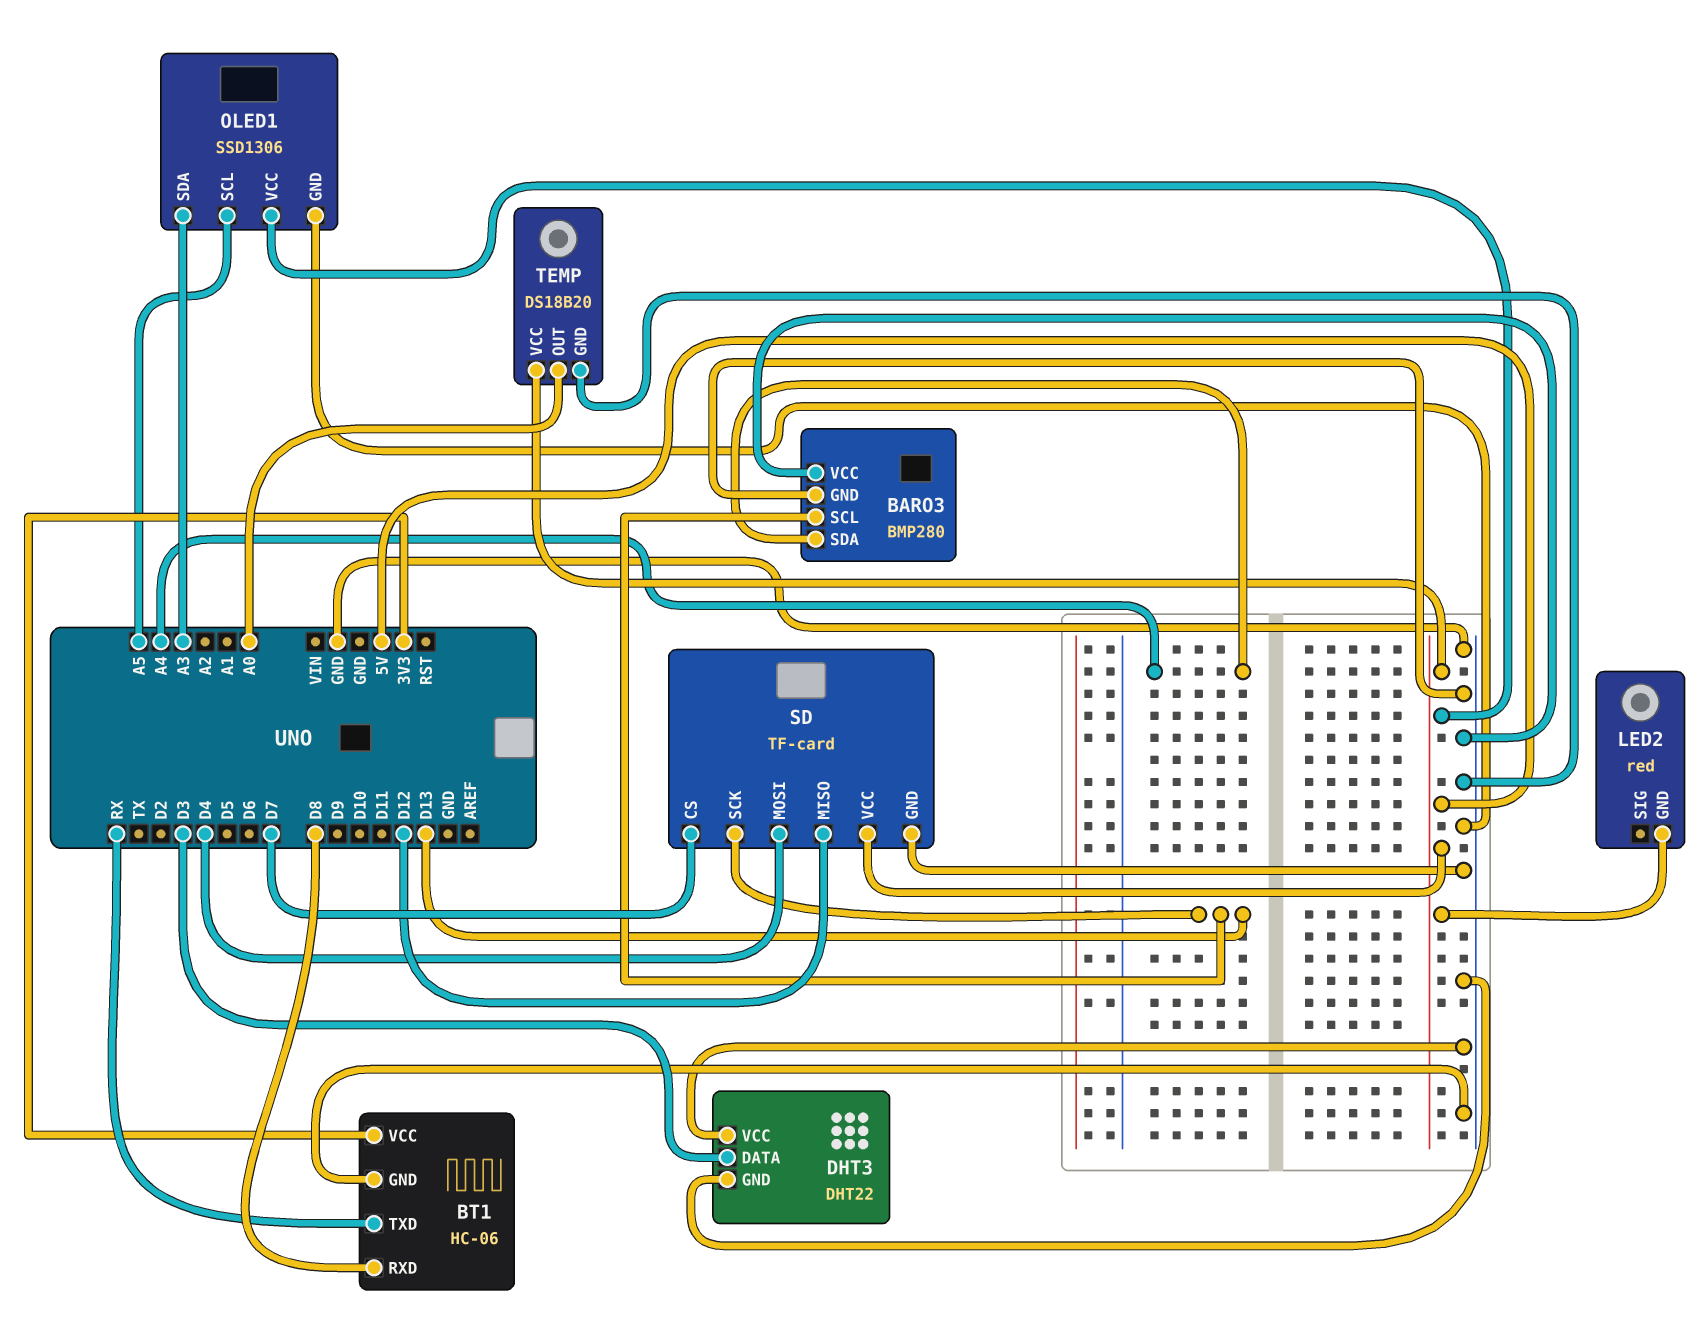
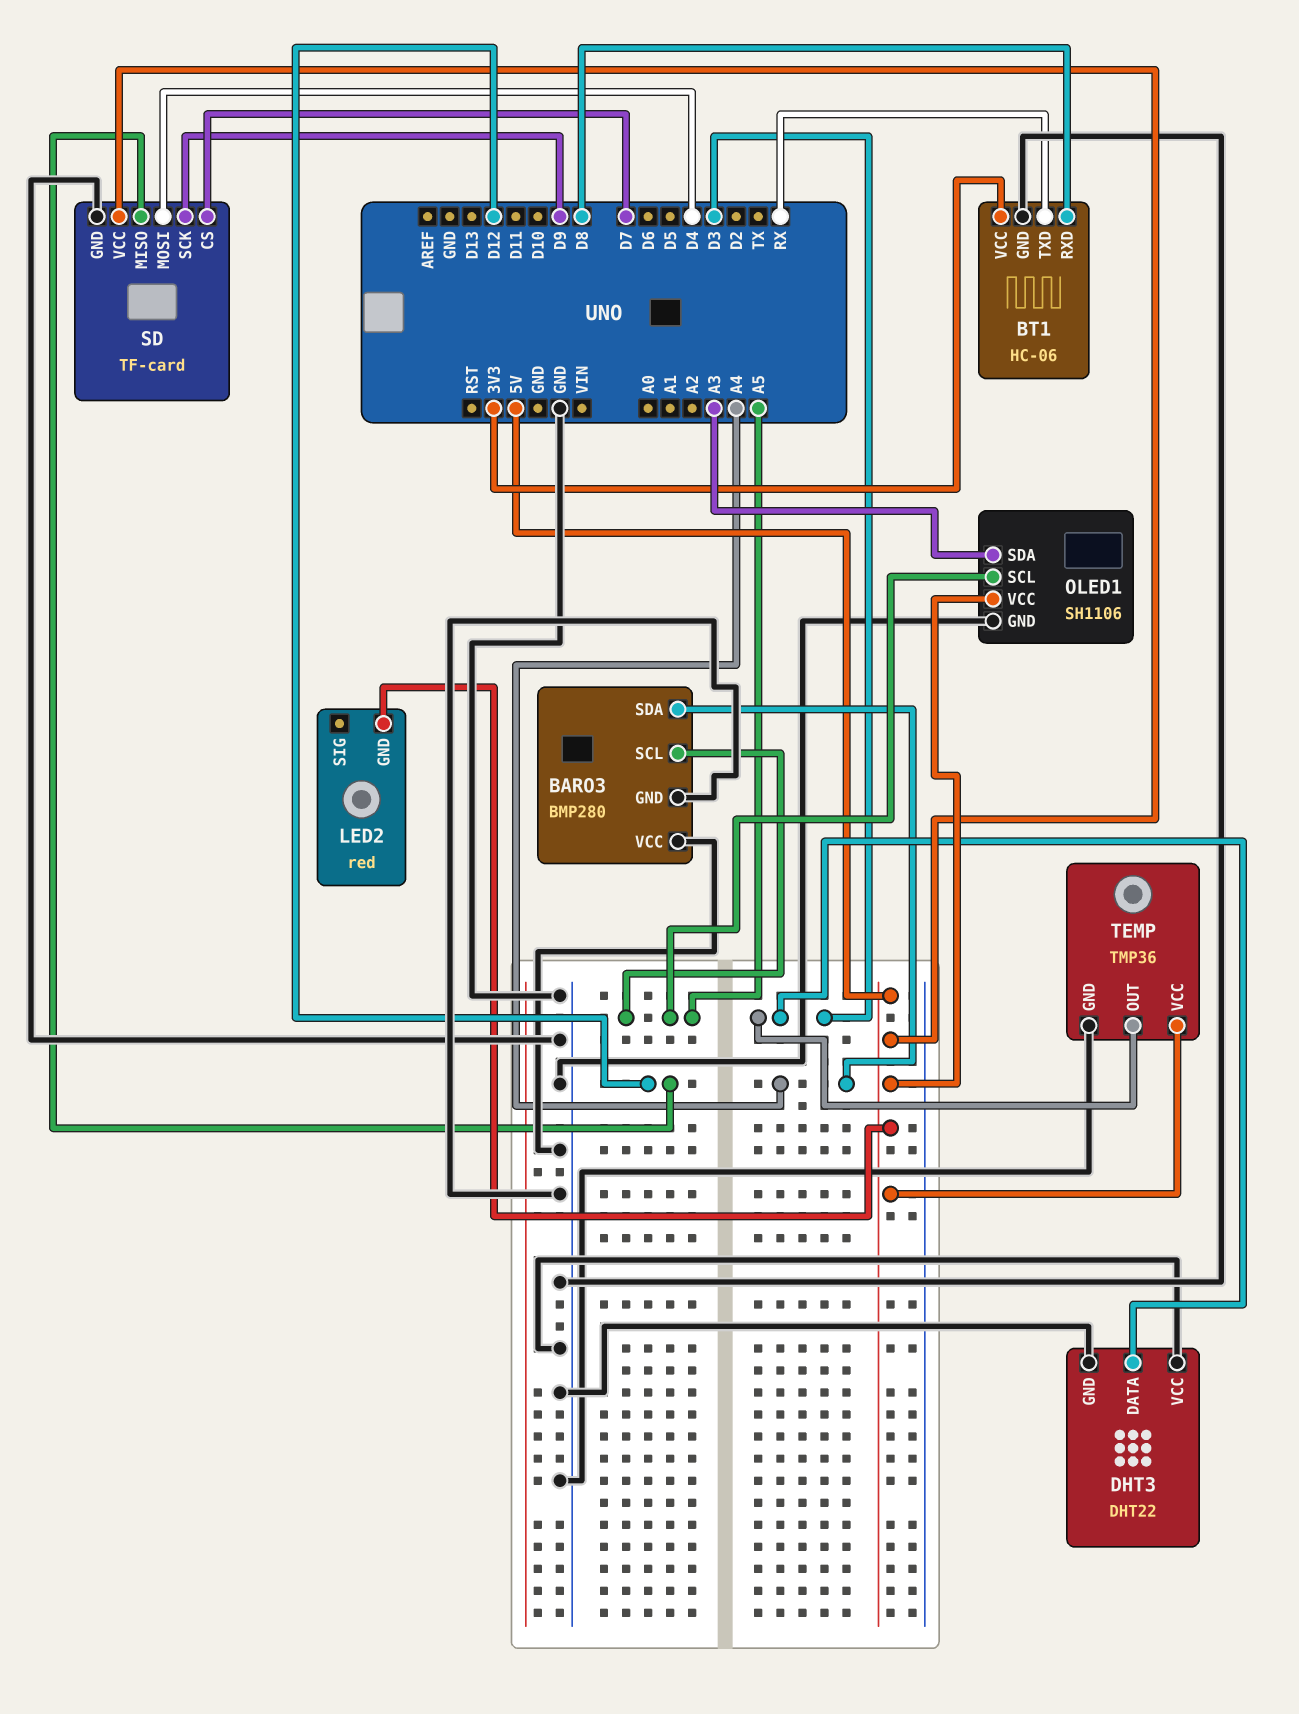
BARO3 pin SCL: D13 -> A5
OLED1: SSD1306 -> SH1106
SD pin SCK: D13 -> D9
TEMP: DS18B20 -> TMP36
TEMP pin OUT: A0 -> D3

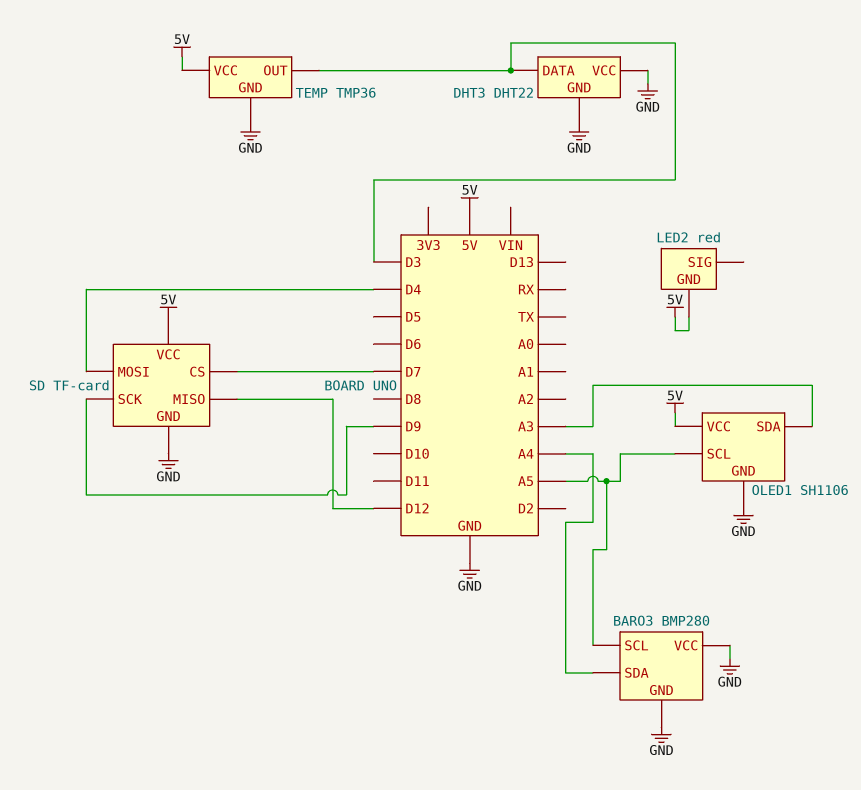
BT1: HC-06 -> none
BT1 pin GND: GND -> none
BT1 pin RXD: D8 -> none
BT1 pin TXD: RX -> none
BT1 pin VCC: 3V3 -> none

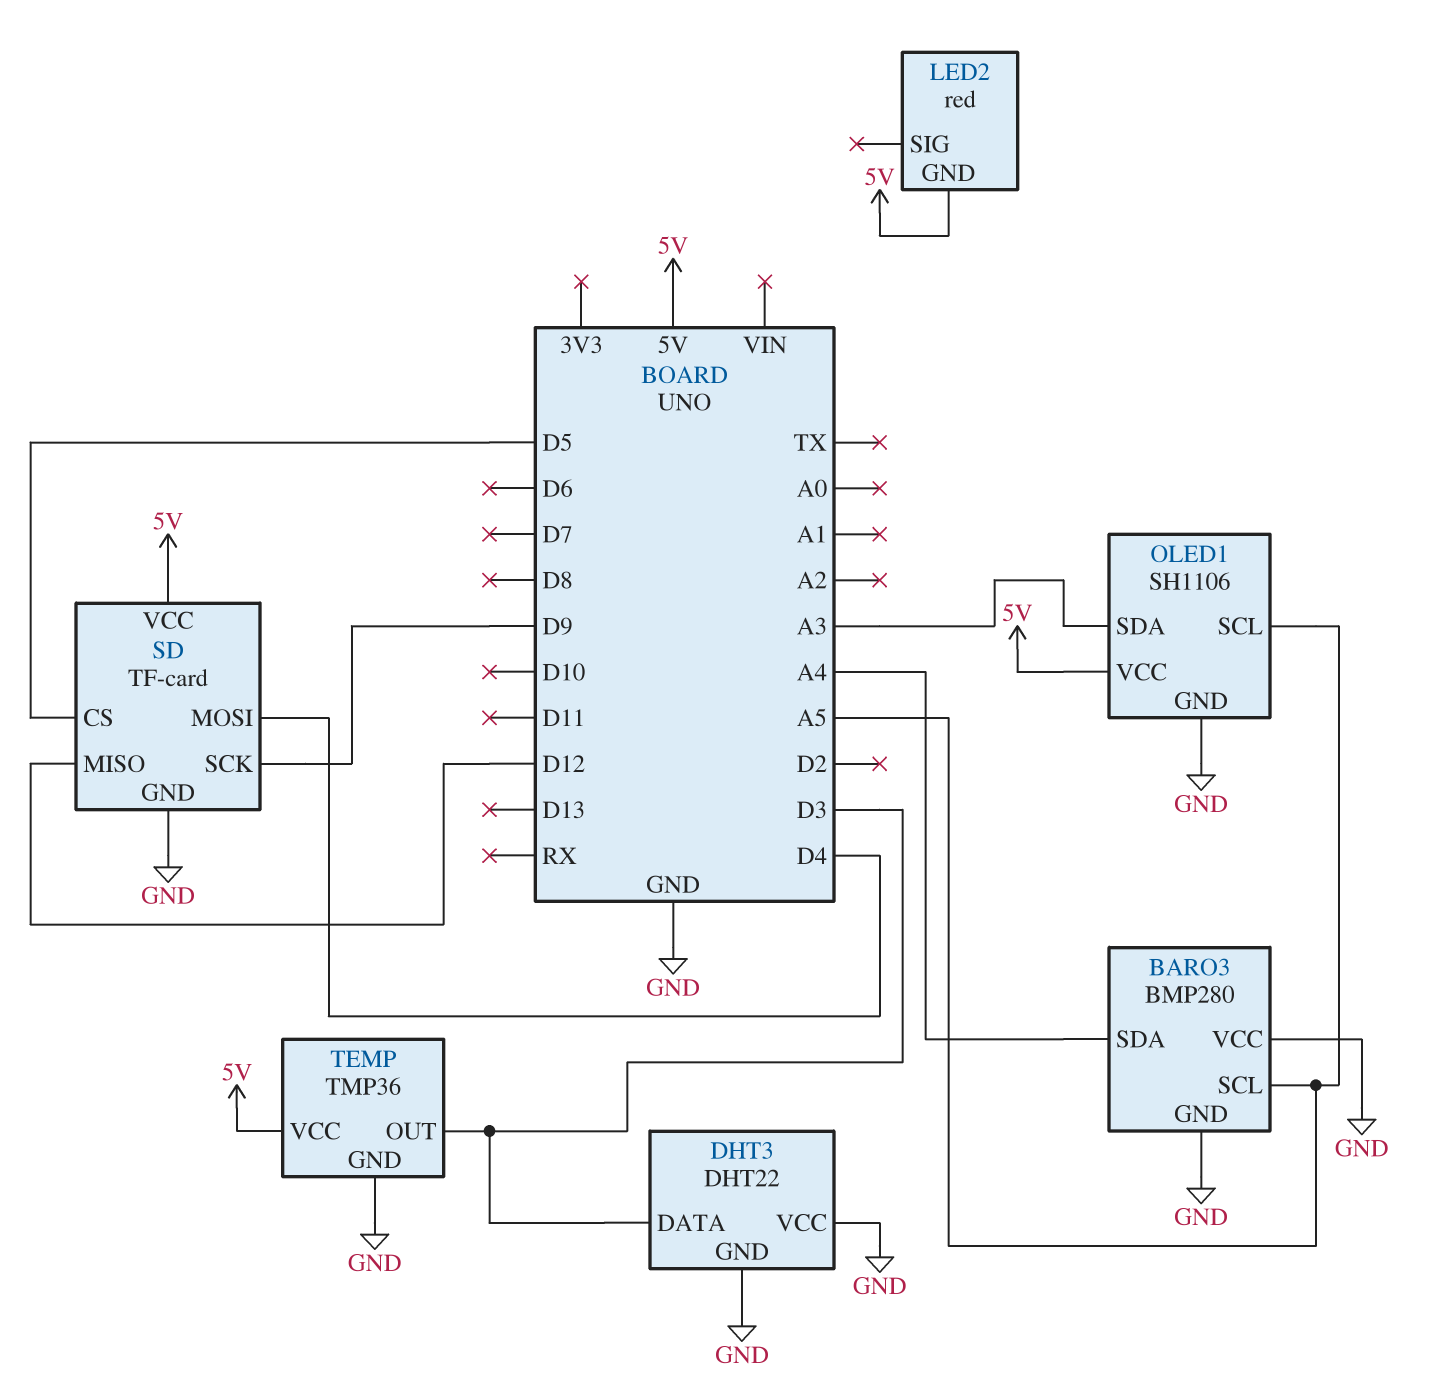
SD pin CS: D7 -> D5

